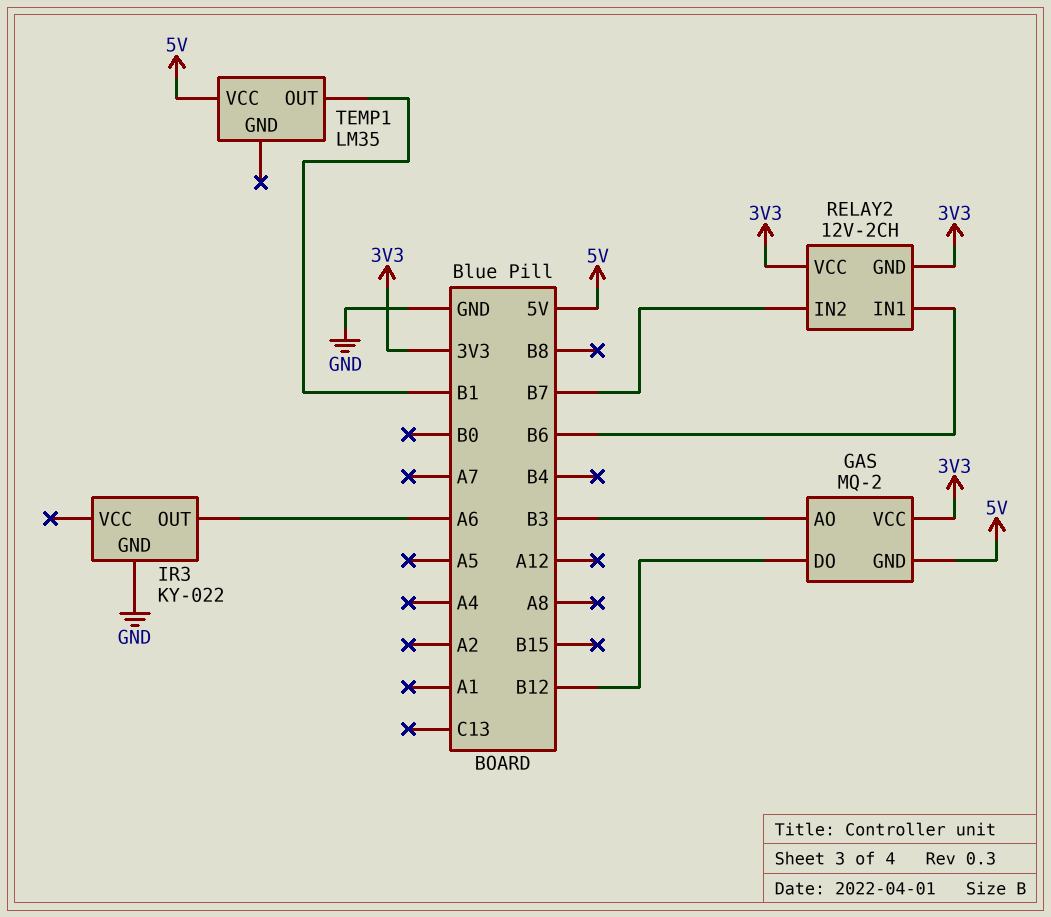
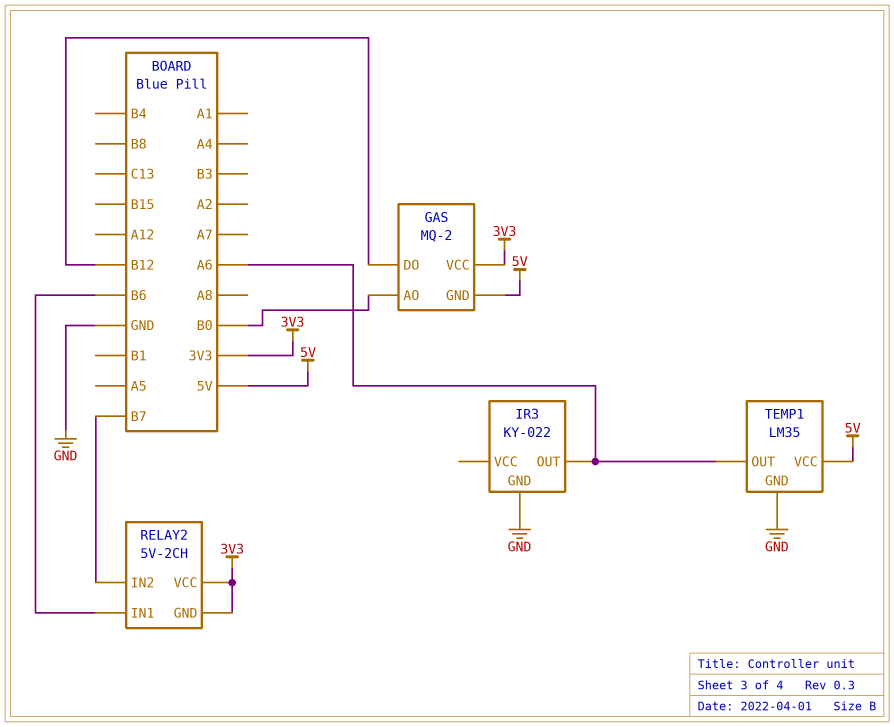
GAS pin AO: B3 -> B0
RELAY2: 12V-2CH -> 5V-2CH
TEMP1 pin GND: none -> GND
TEMP1 pin OUT: B1 -> A6

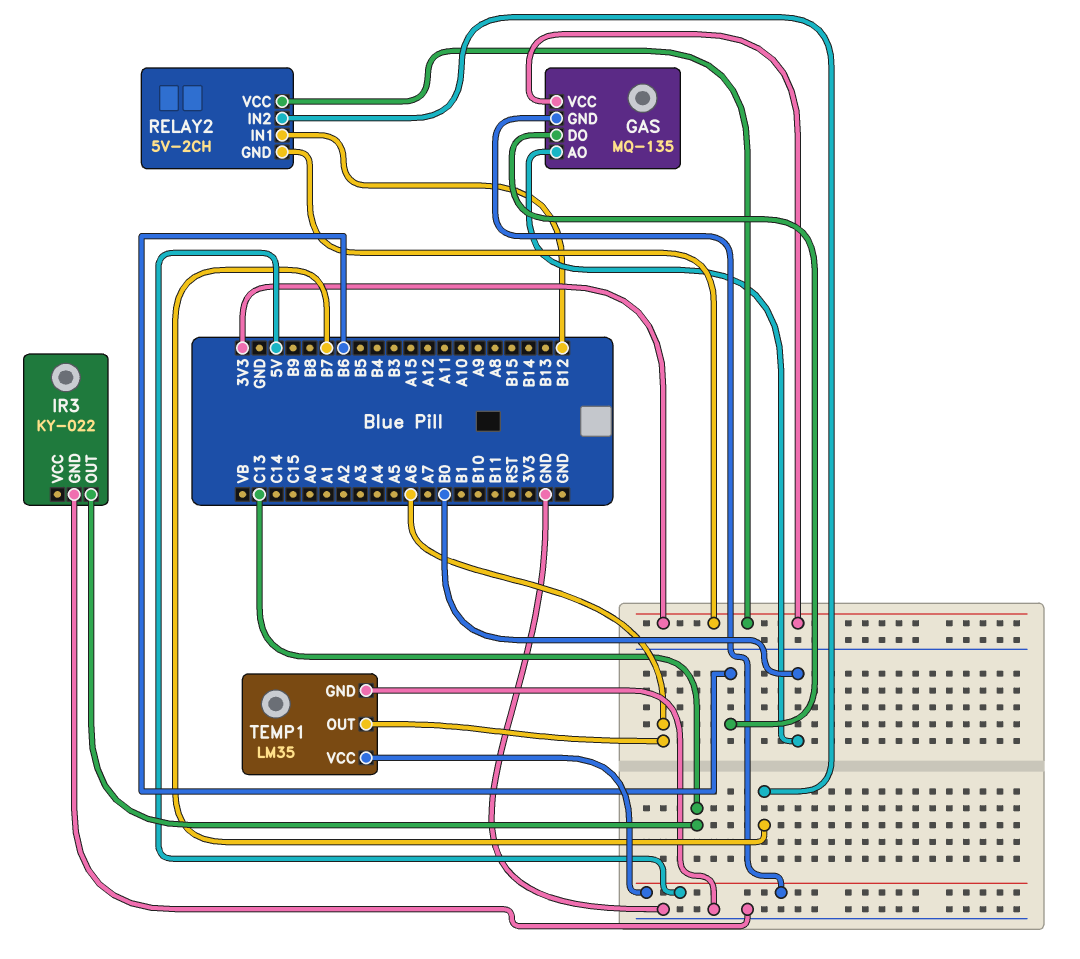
GAS: MQ-2 -> MQ-135
GAS pin DO: B12 -> B6
IR3 pin OUT: A6 -> C13
RELAY2 pin IN1: B6 -> B12

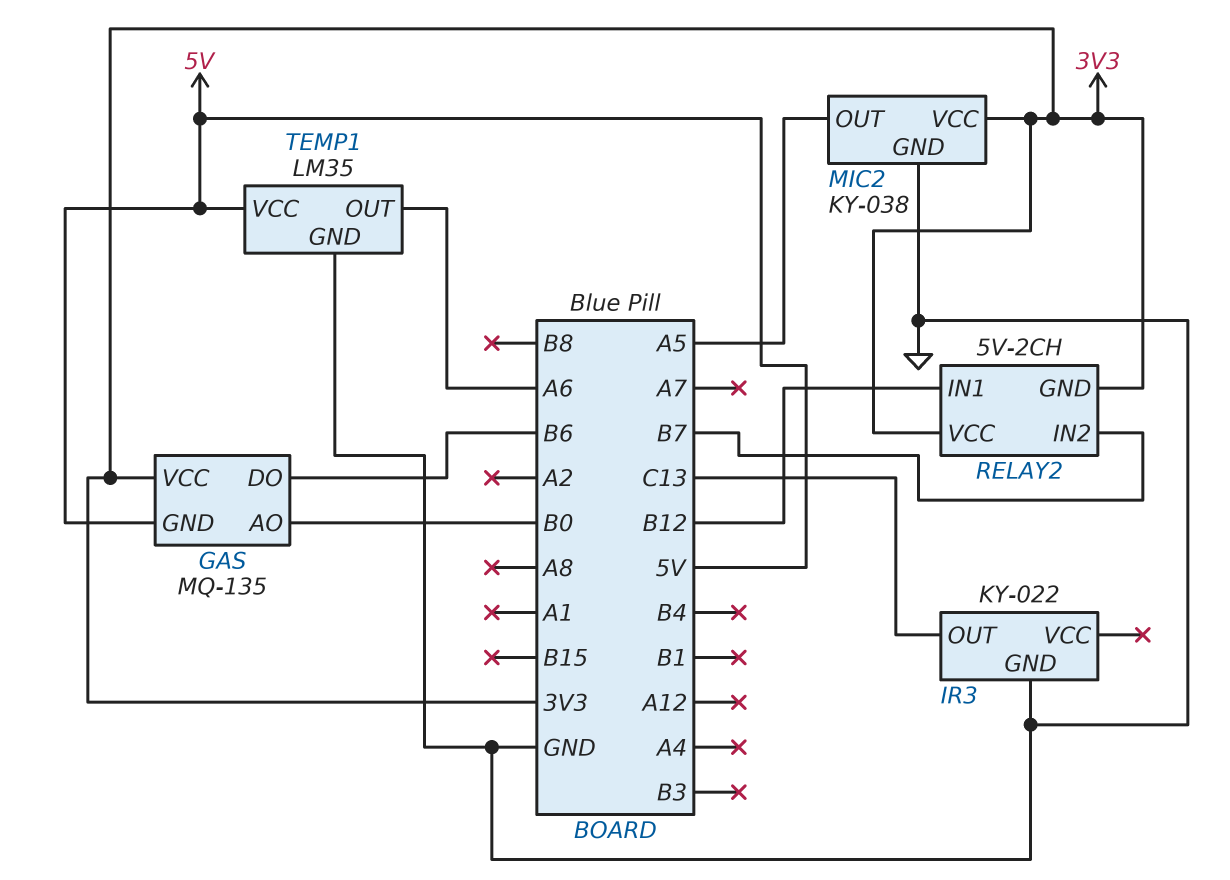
MIC2: none -> KY-038
MIC2 pin GND: none -> GND
MIC2 pin OUT: none -> A5
MIC2 pin VCC: none -> 3V3

